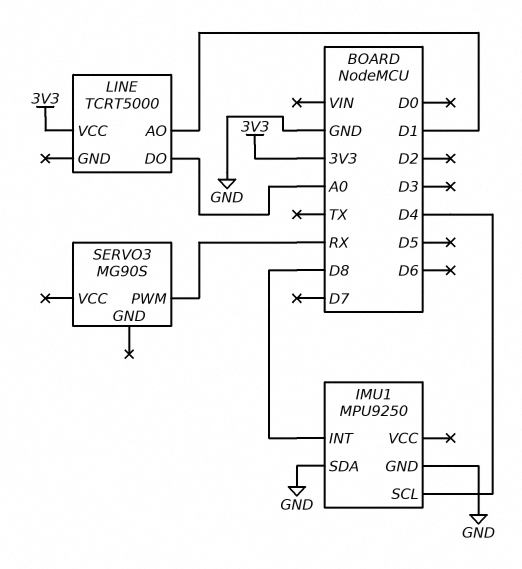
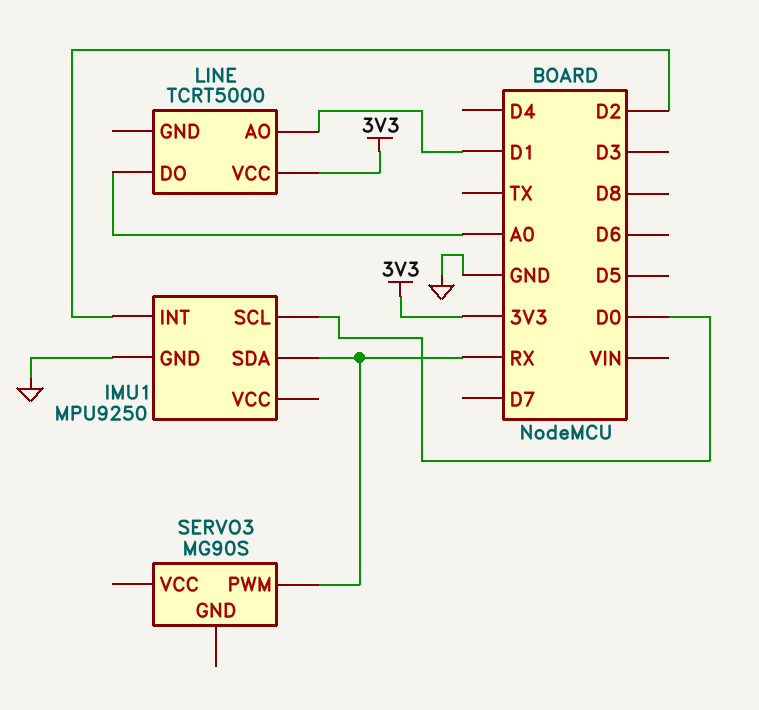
IMU1 pin INT: D8 -> D2
IMU1 pin SCL: D4 -> D0
IMU1 pin SDA: GND -> RX

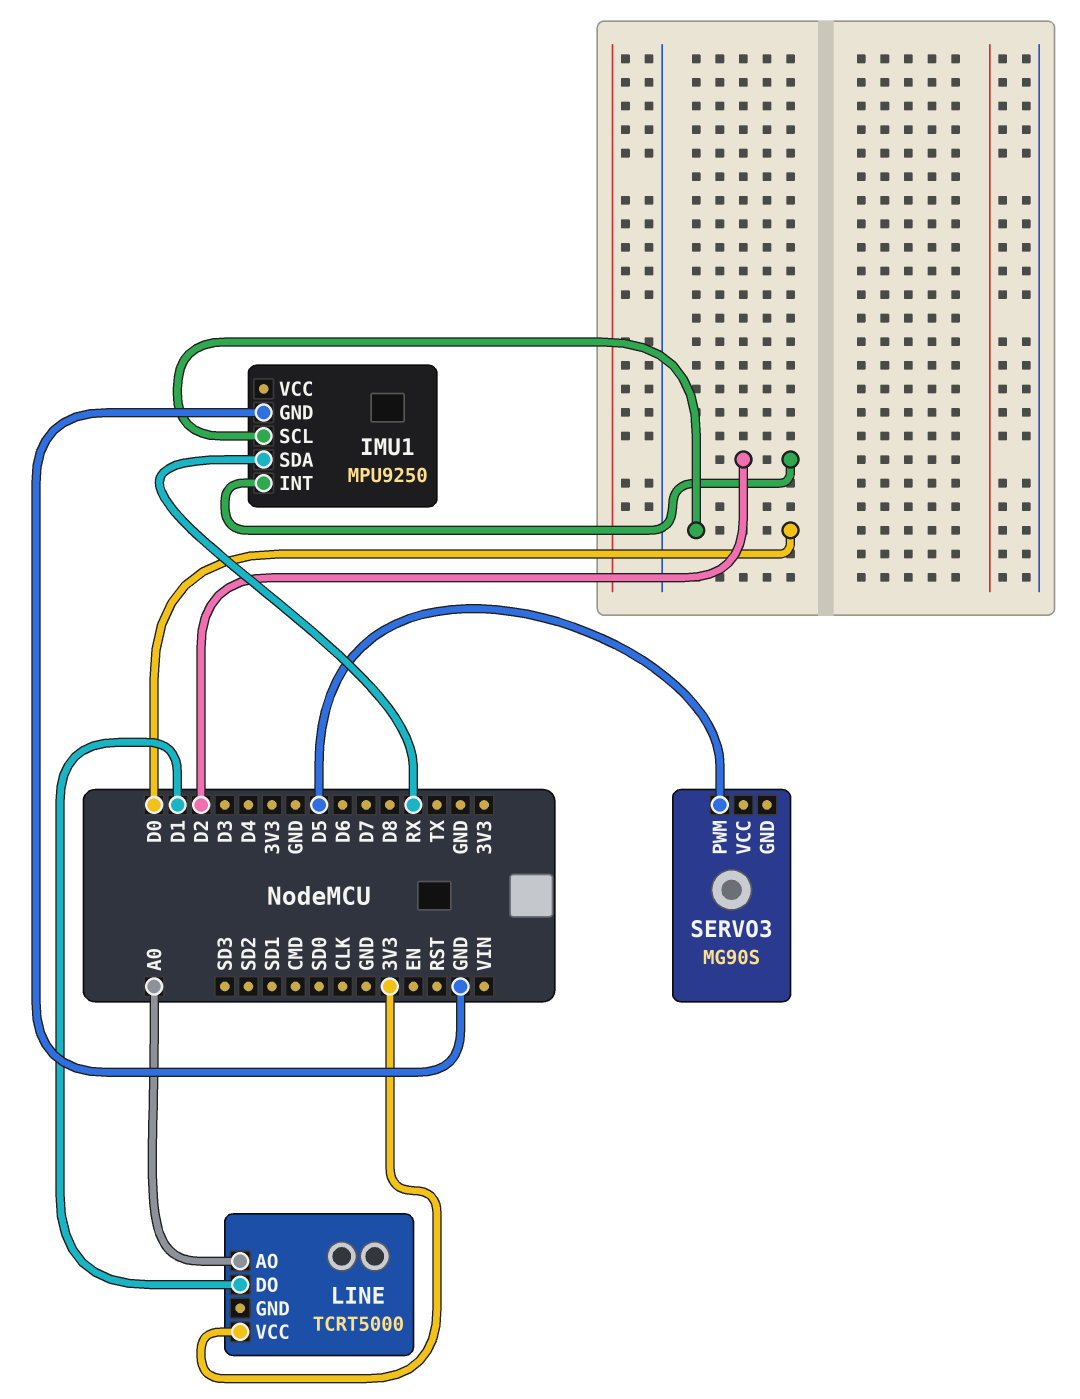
LINE pin AO: D1 -> A0
LINE pin DO: A0 -> D1
SERVO3 pin PWM: RX -> D5

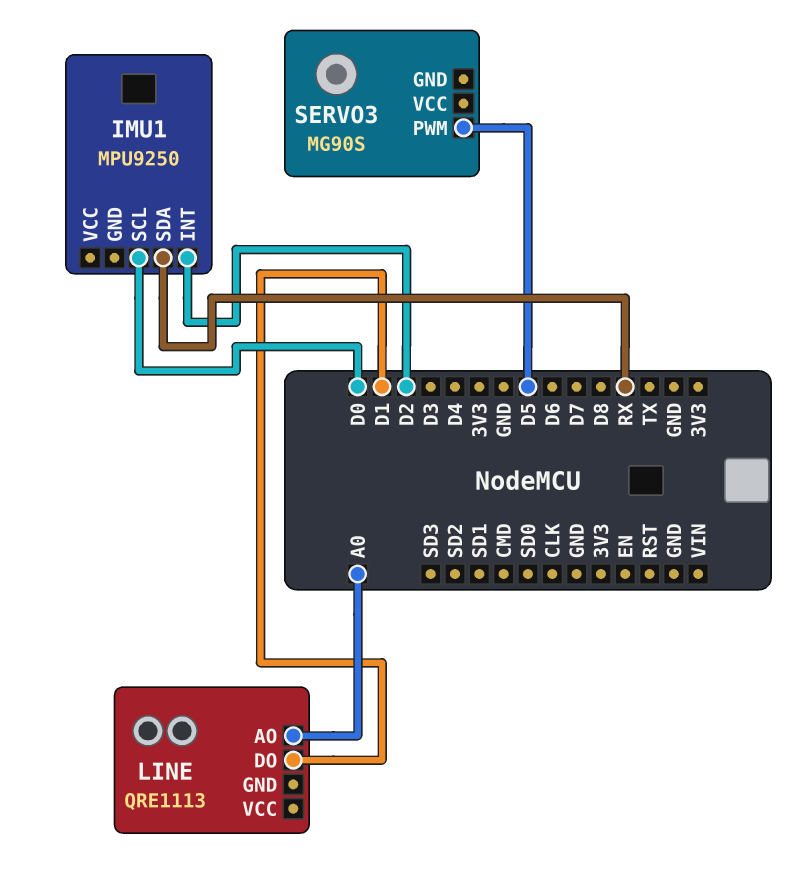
IMU1 pin GND: GND -> none
LINE: TCRT5000 -> QRE1113
LINE pin VCC: 3V3 -> none

